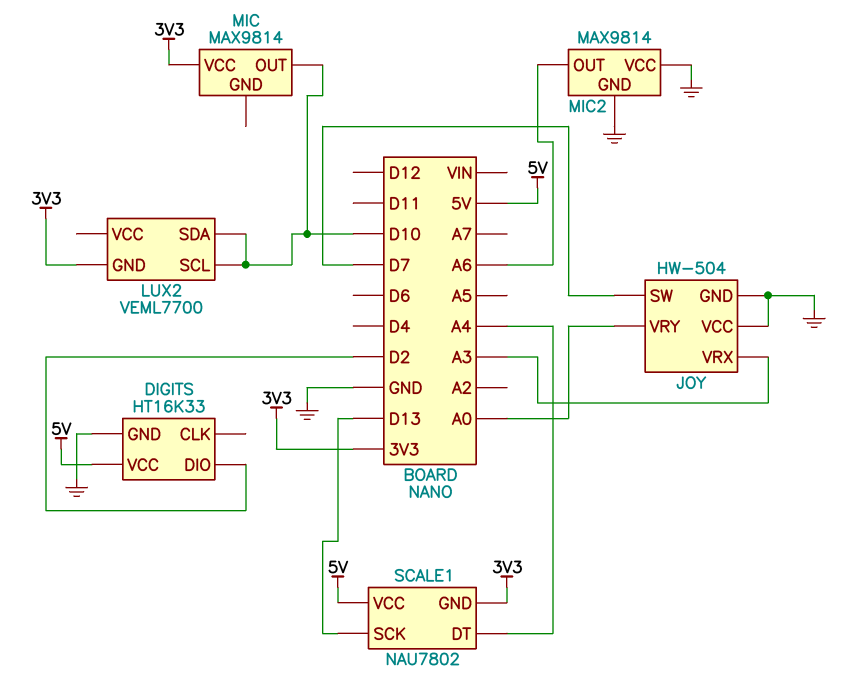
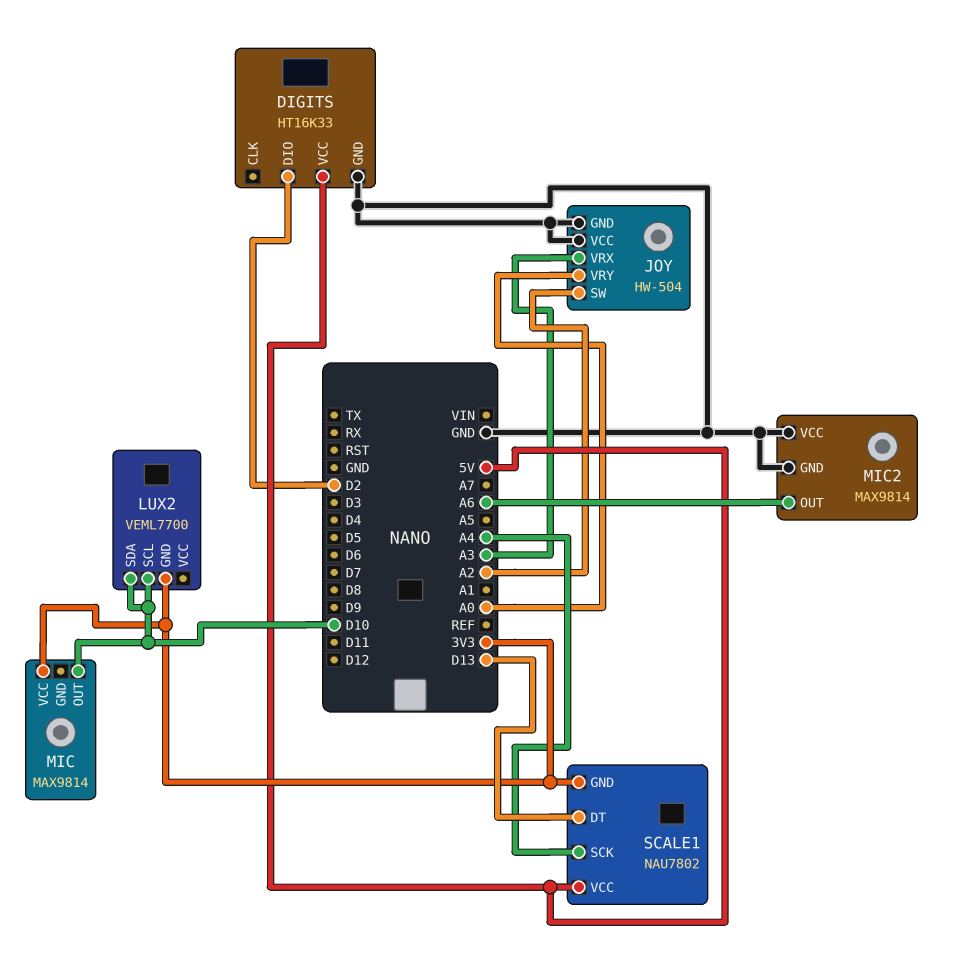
JOY pin SW: D7 -> A2
SCALE1 pin DT: A4 -> D13
SCALE1 pin SCK: D13 -> A4

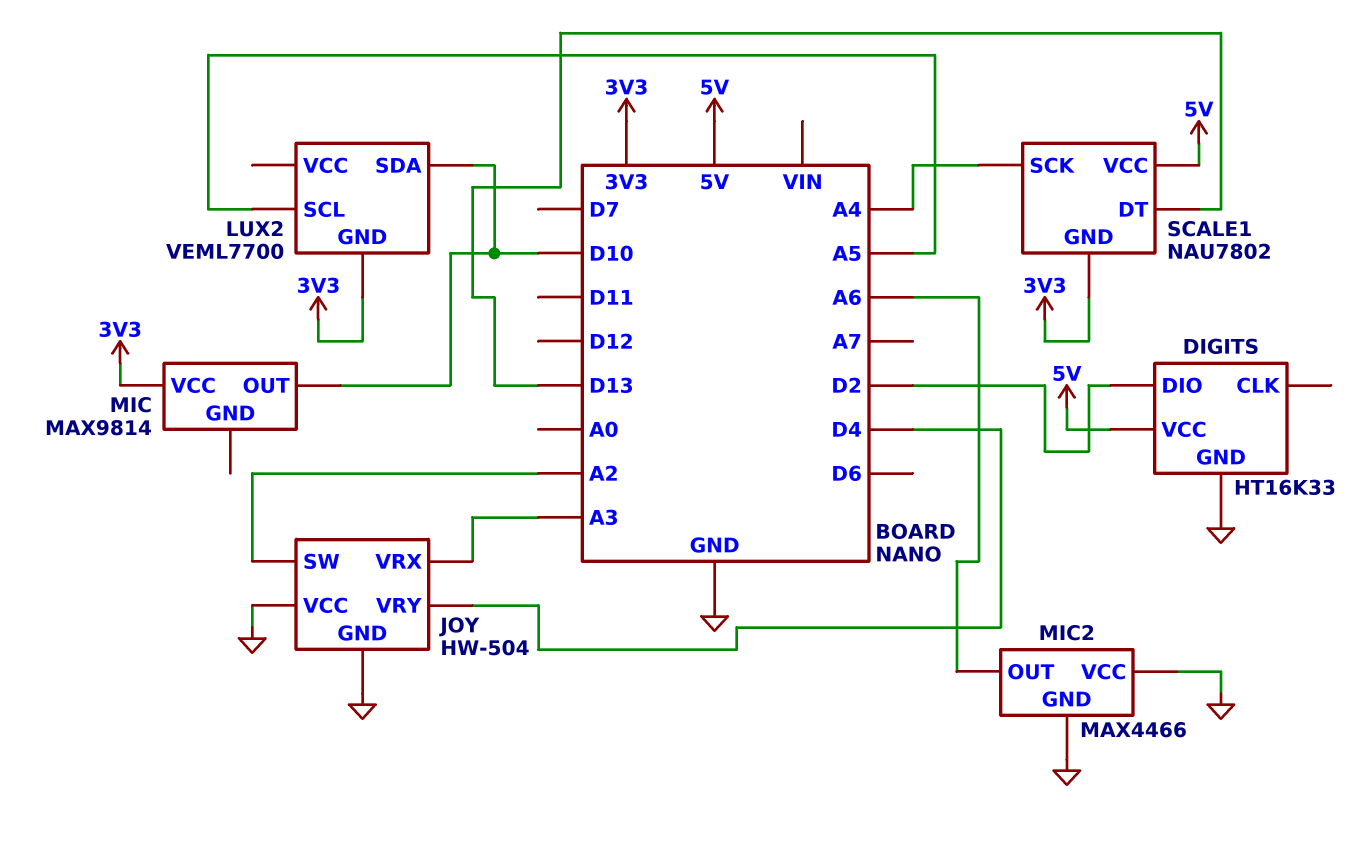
JOY pin VRY: A0 -> D4
LUX2 pin SCL: D10 -> A5
MIC2: MAX9814 -> MAX4466

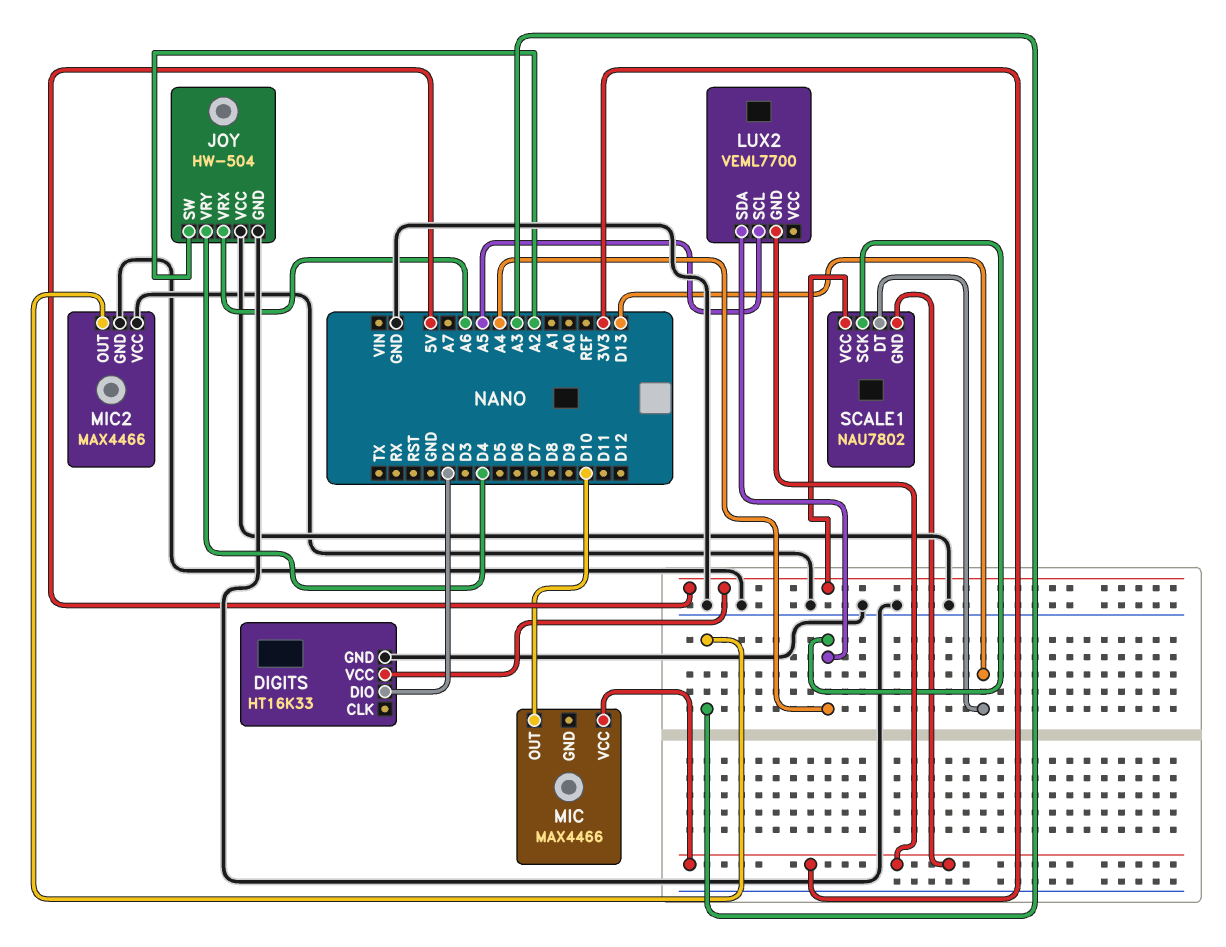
JOY pin VRX: A3 -> A6
LUX2 pin SDA: D10 -> A4
MIC: MAX9814 -> MAX4466
MIC2 pin OUT: A6 -> A3

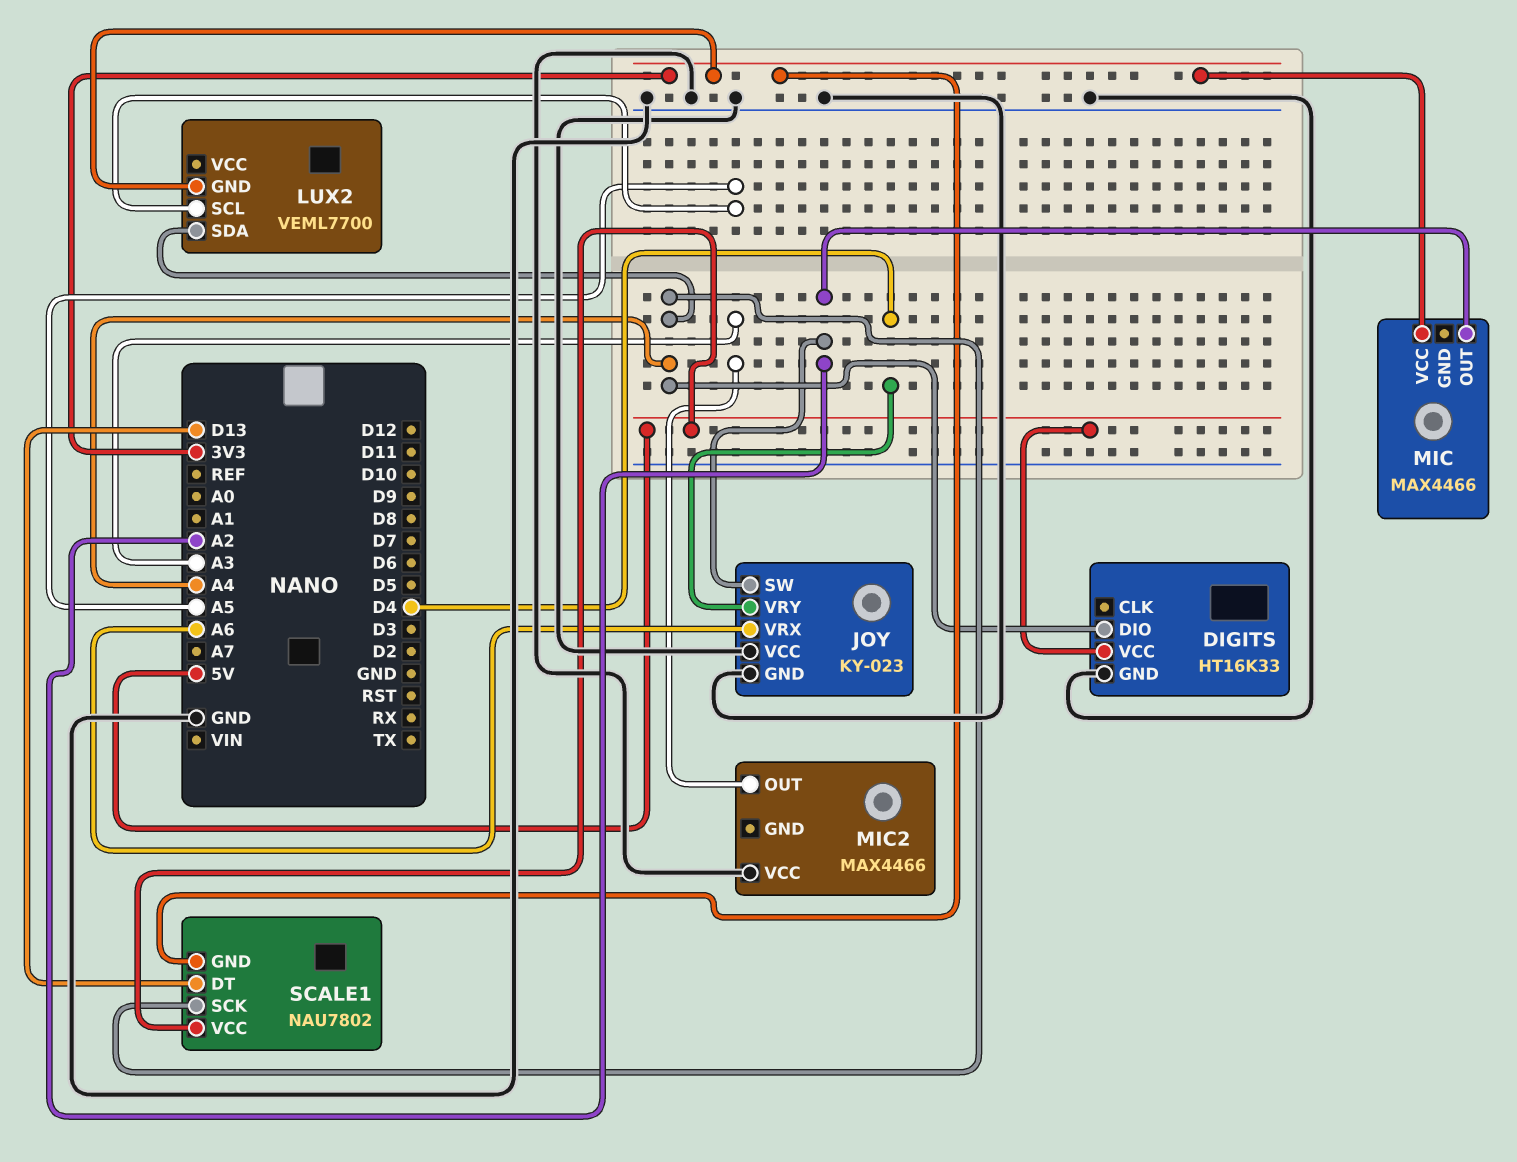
DIGITS pin DIO: D2 -> A4
JOY: HW-504 -> KY-023
MIC pin OUT: D10 -> A2
MIC2 pin GND: GND -> none

